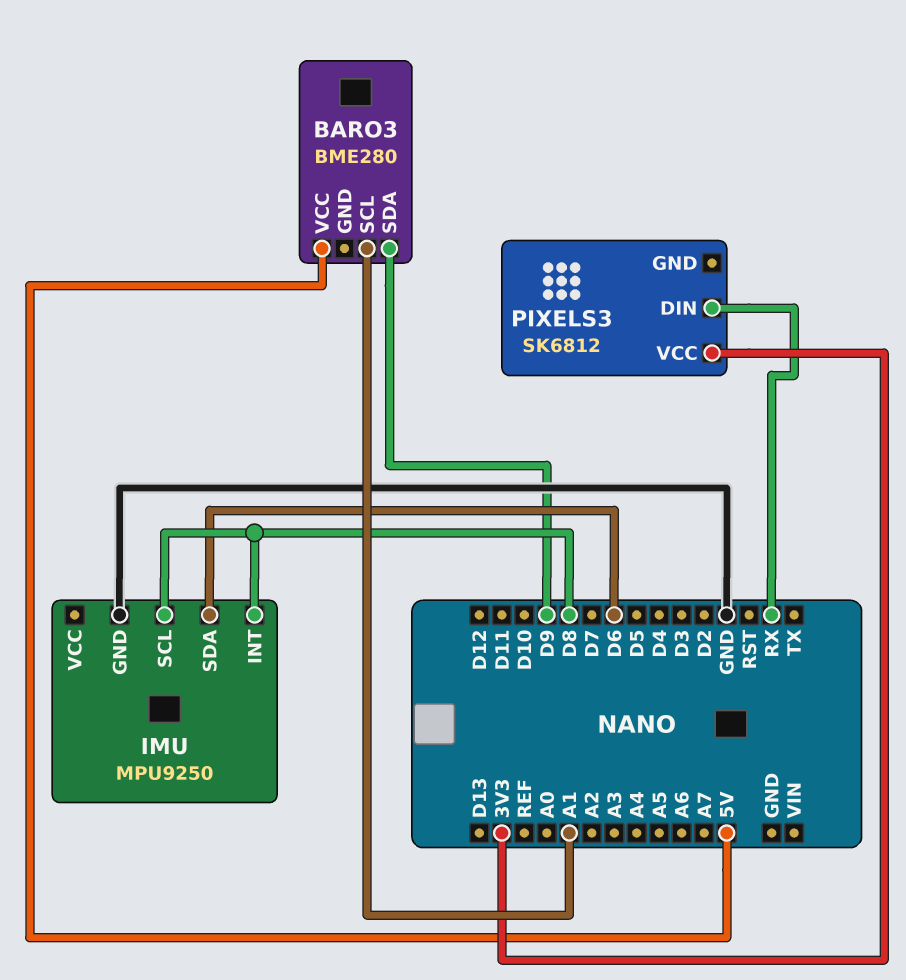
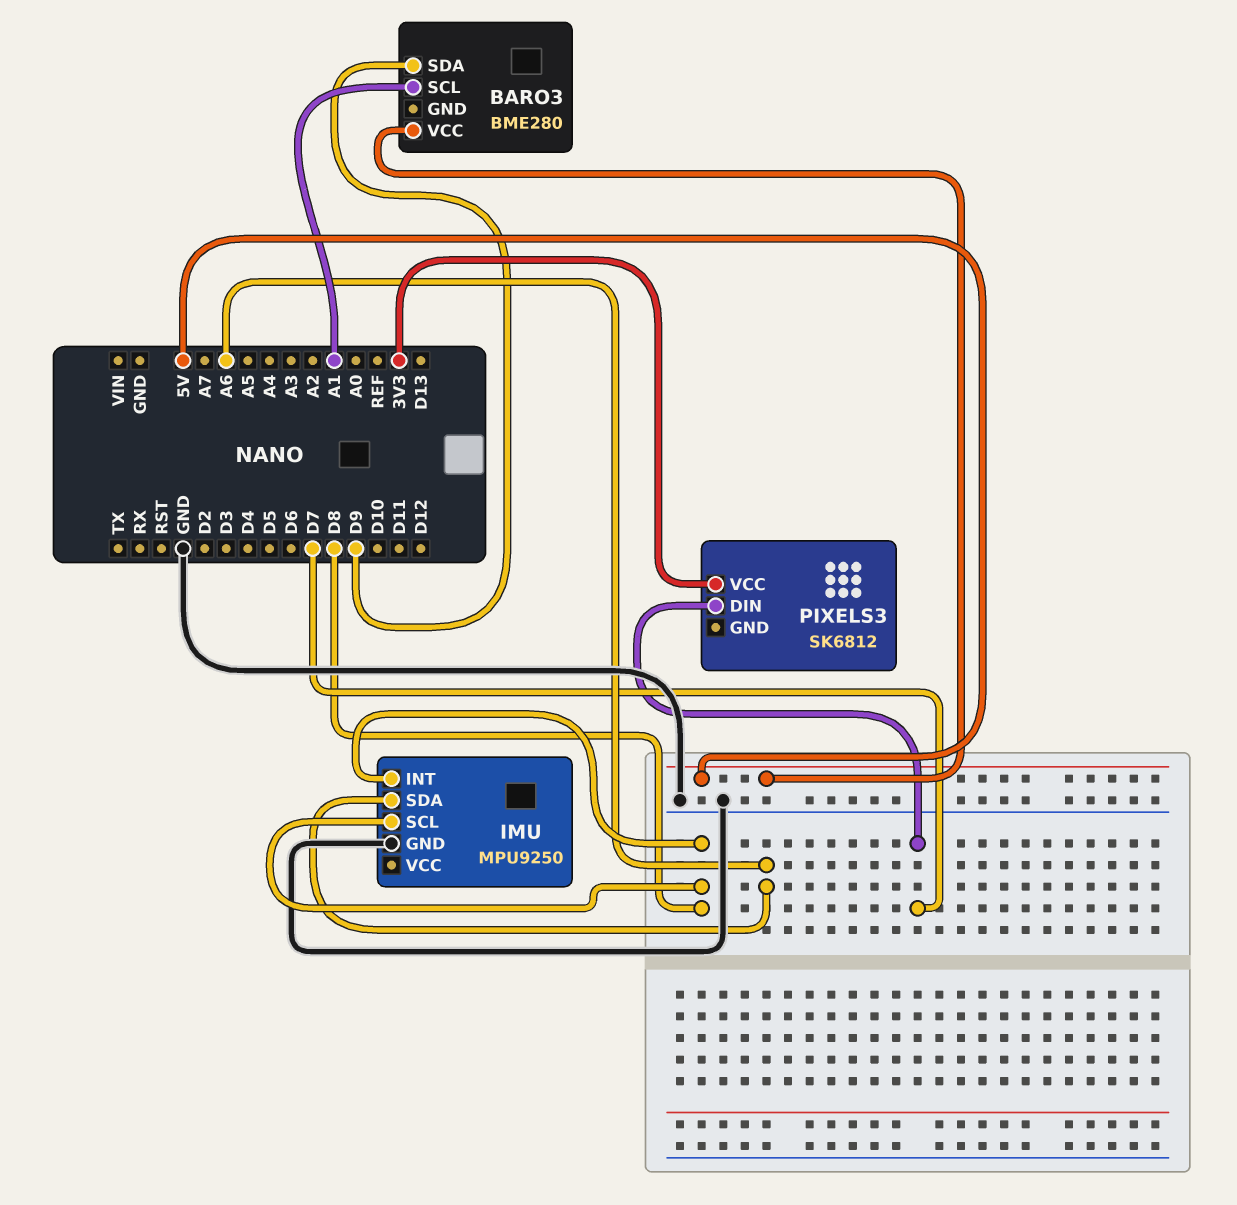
IMU pin SDA: D6 -> A6
PIXELS3 pin DIN: RX -> D7

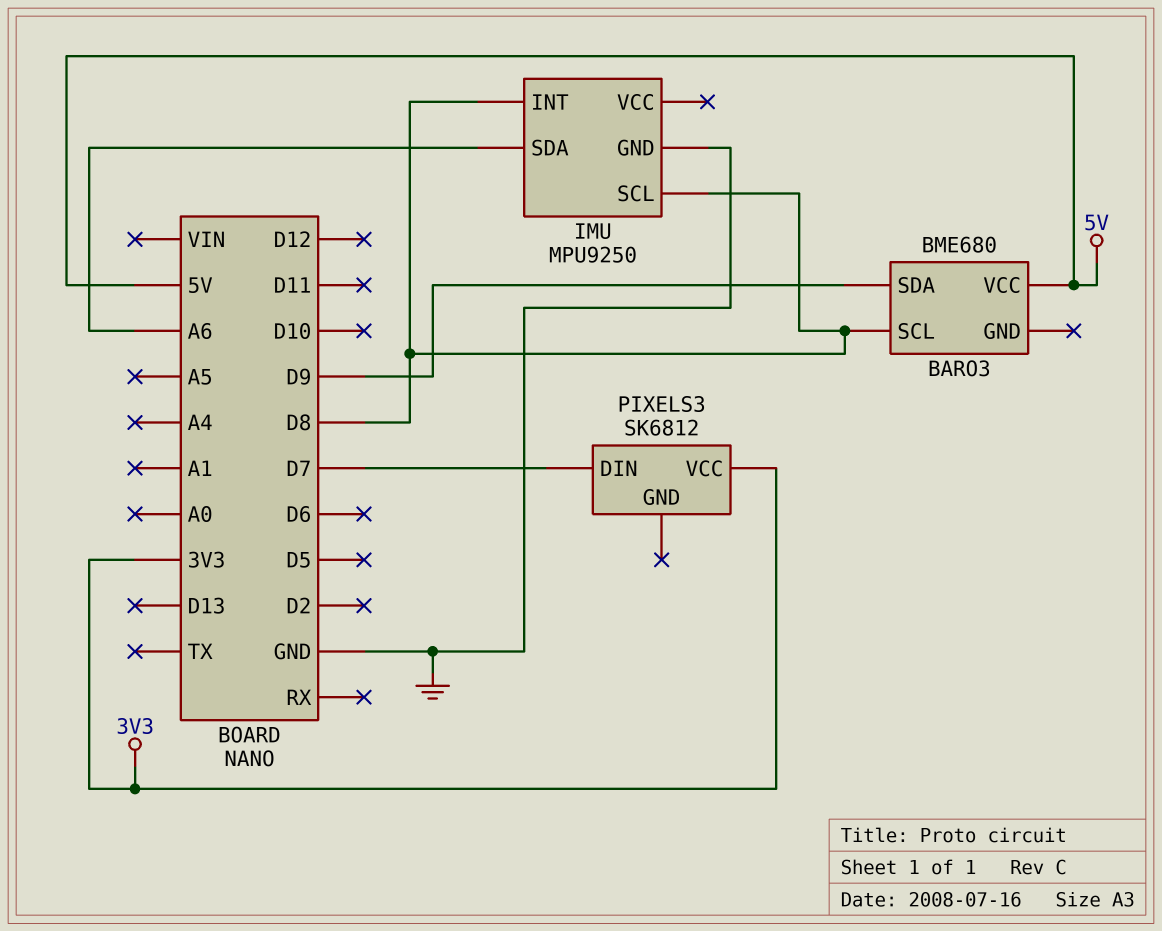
BARO3: BME280 -> BME680
BARO3 pin SCL: A1 -> D8

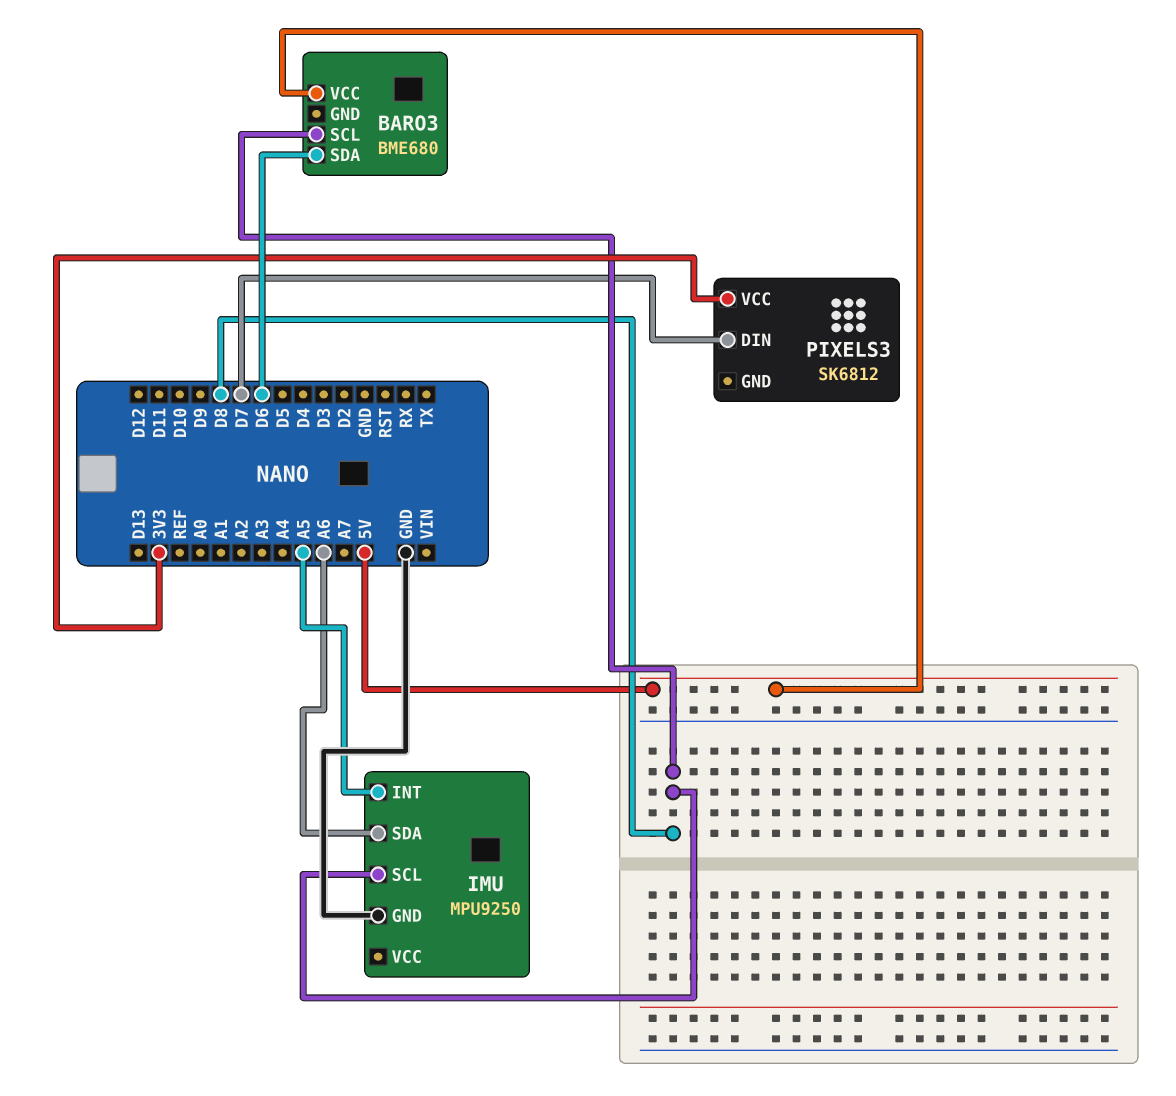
BARO3 pin SDA: D9 -> D6
IMU pin INT: D8 -> A5

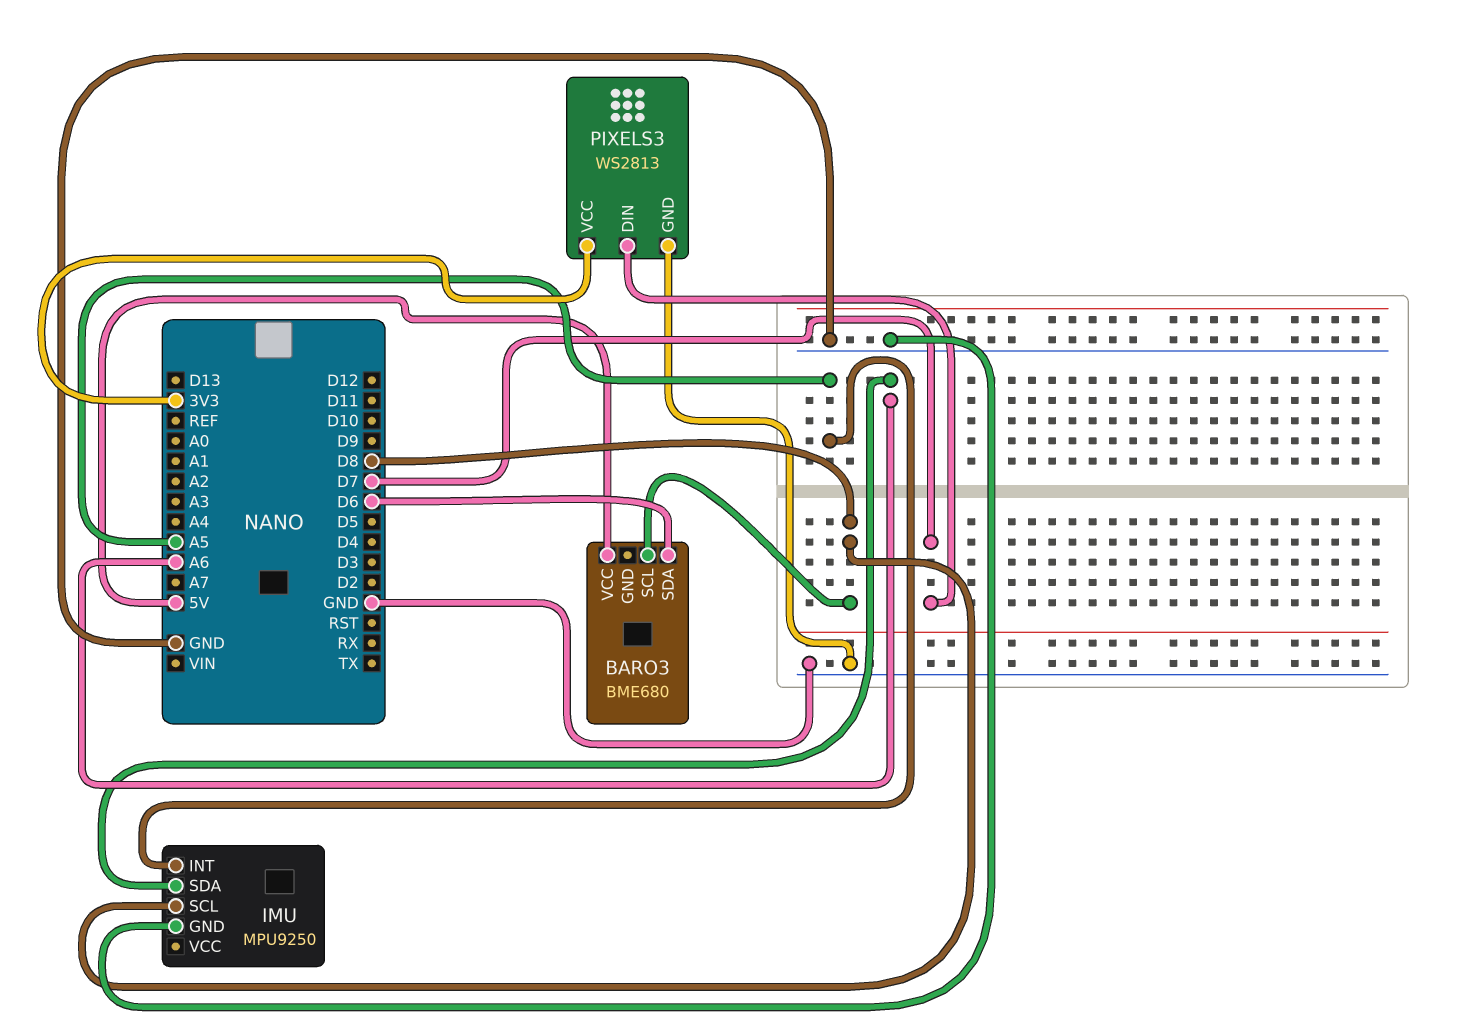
PIXELS3: SK6812 -> WS2813
PIXELS3 pin GND: none -> GND

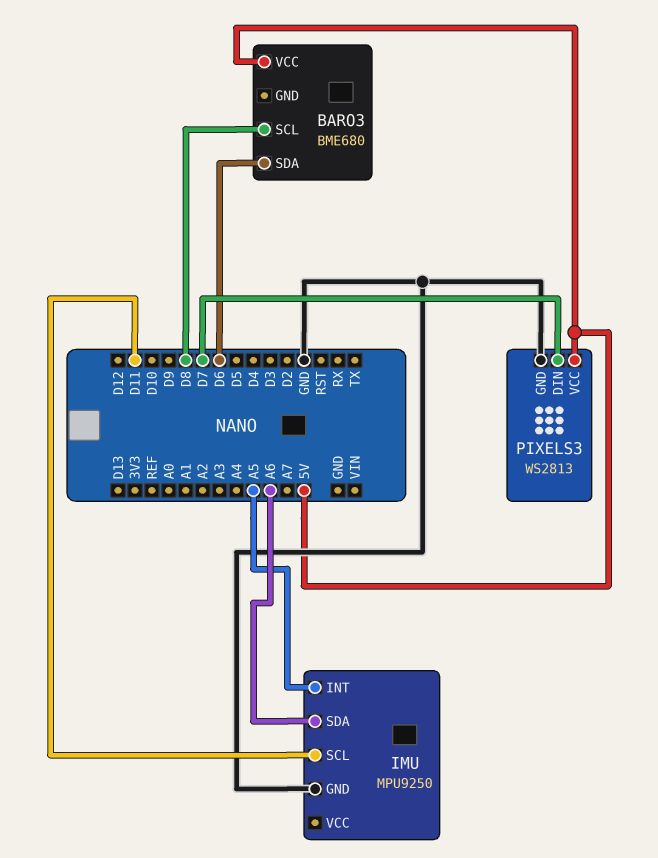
IMU pin SCL: D8 -> D11
PIXELS3 pin VCC: 3V3 -> 5V

